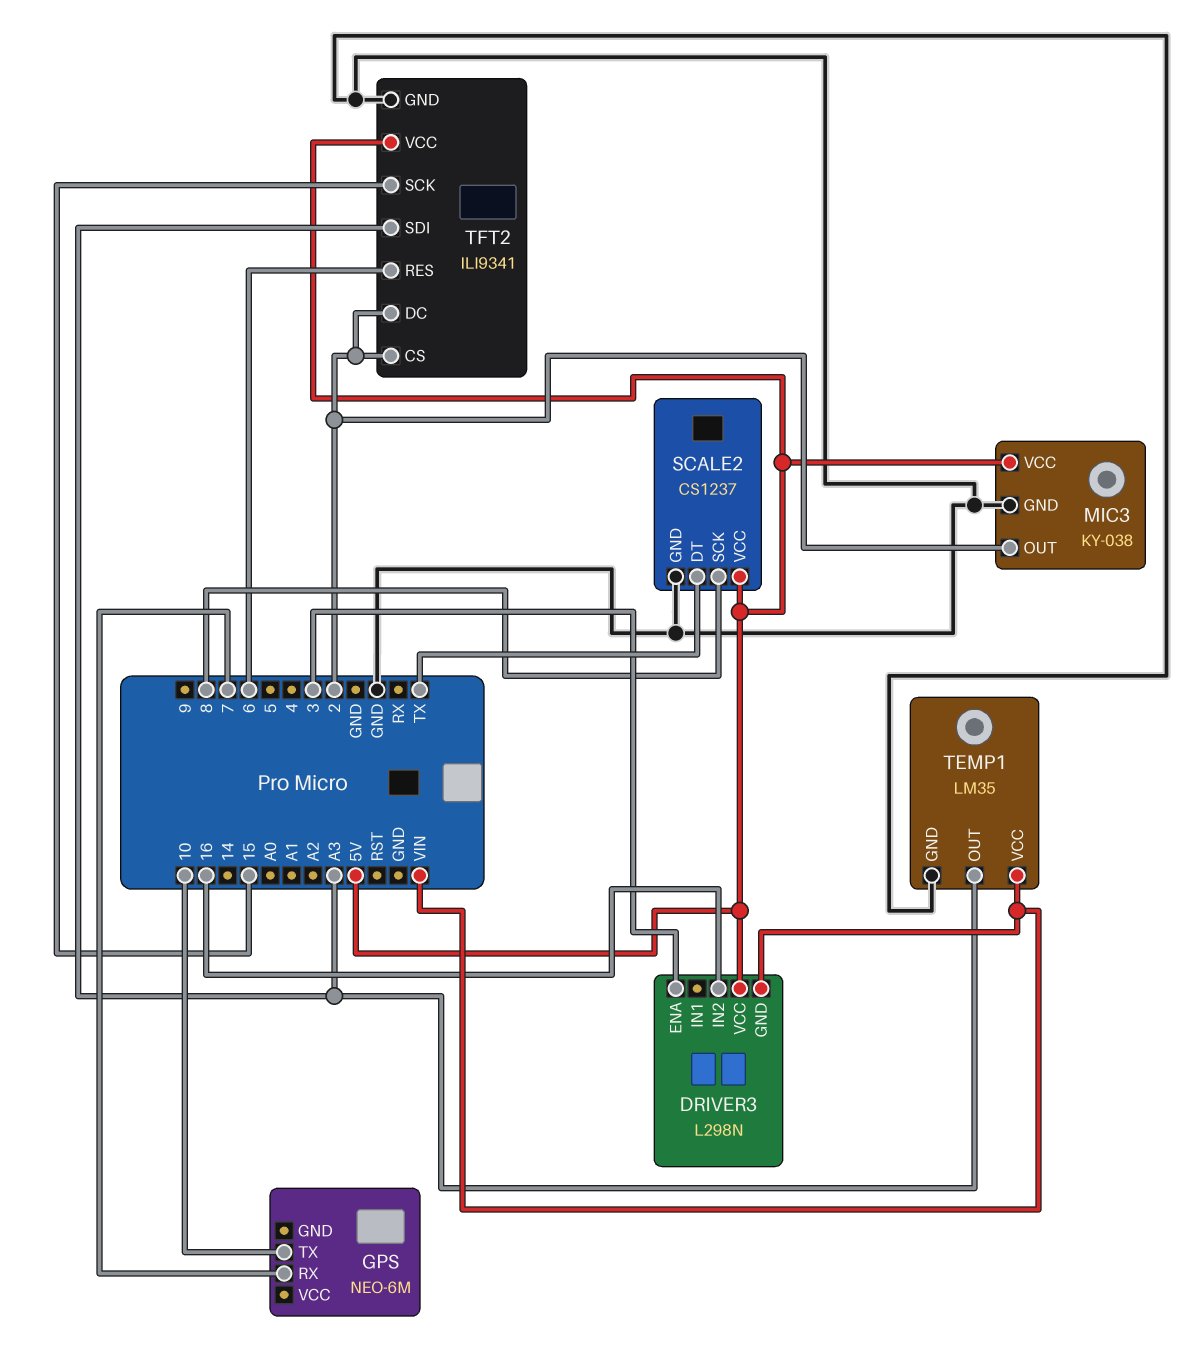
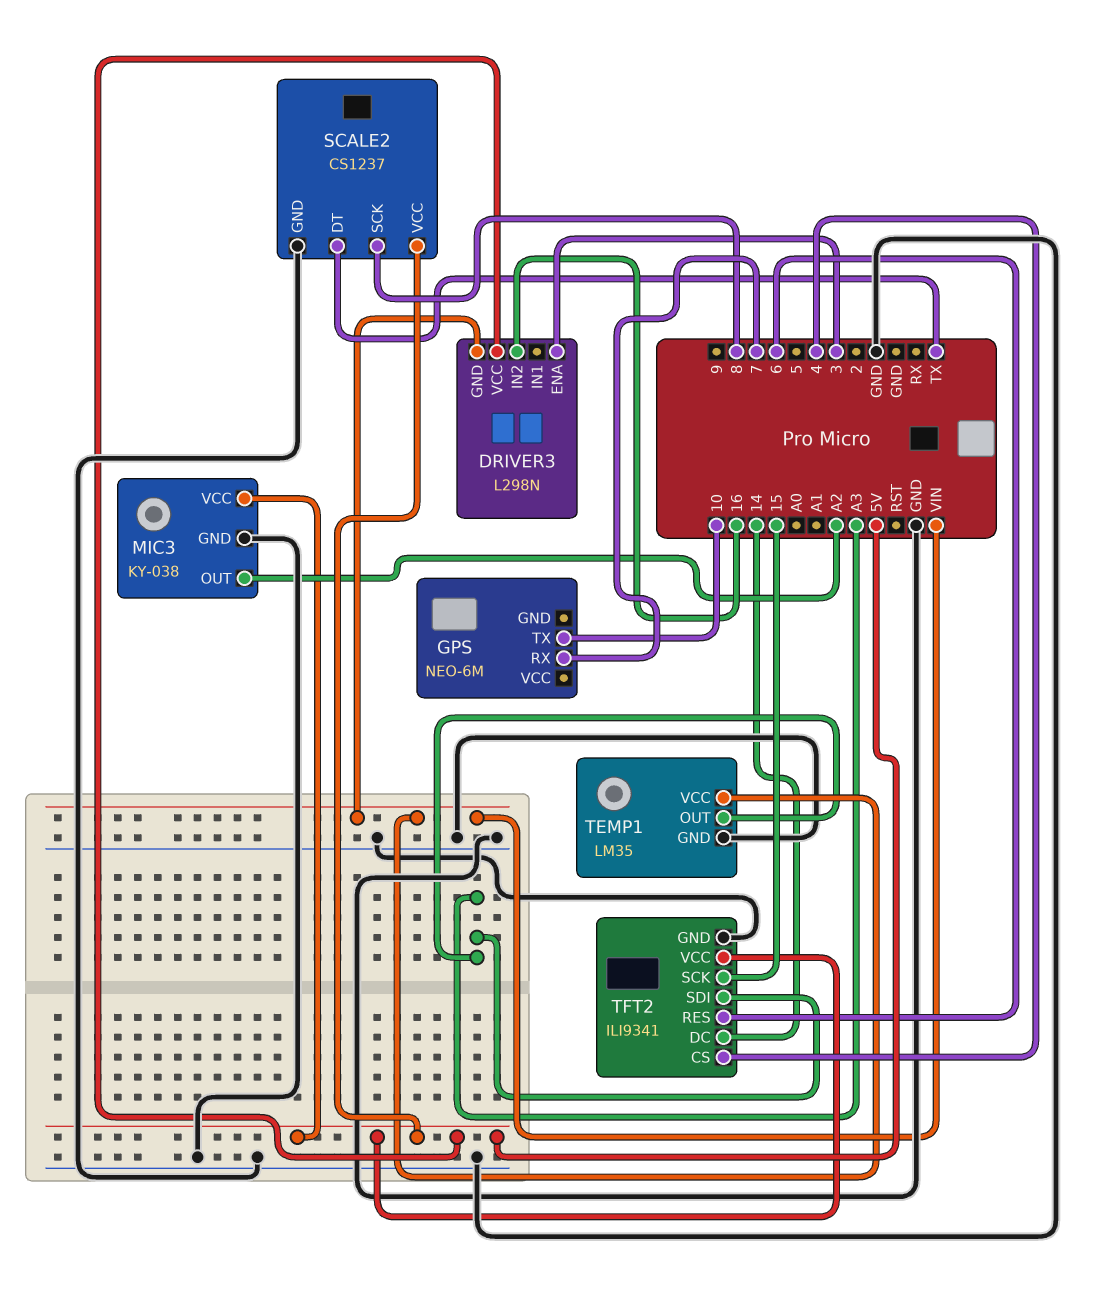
MIC3 pin OUT: 2 -> A2
TFT2 pin CS: 2 -> 4
TFT2 pin DC: 2 -> 14

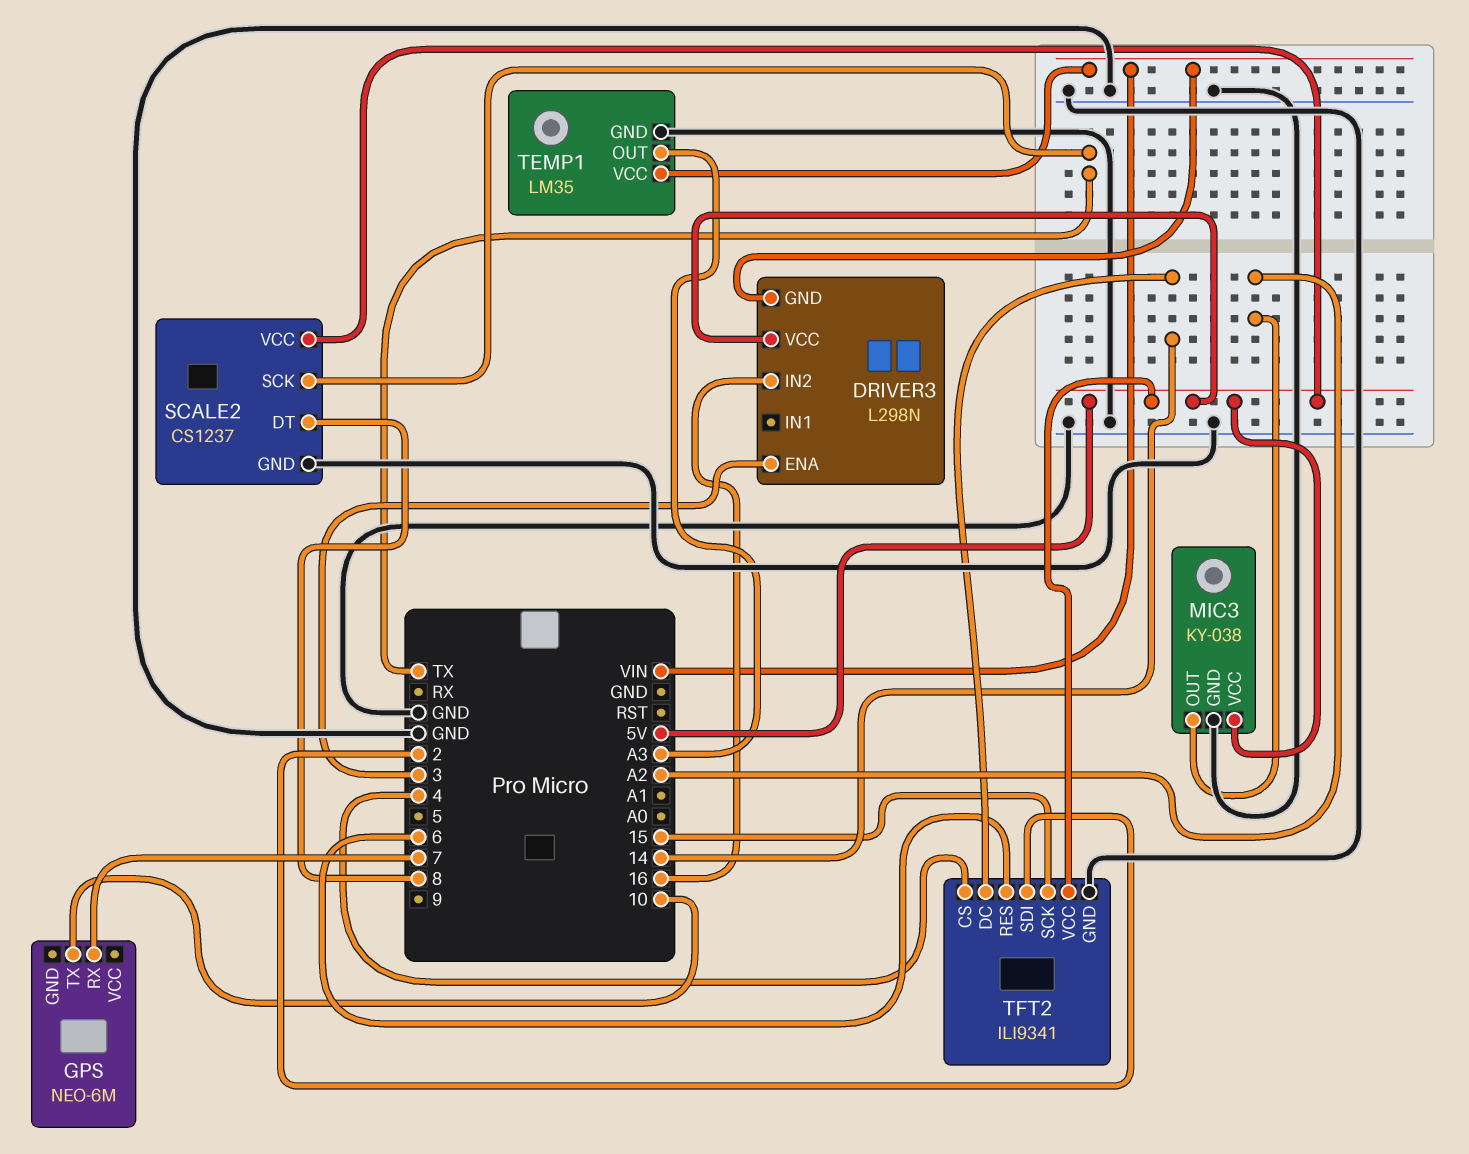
SCALE2 pin DT: TX -> 8
SCALE2 pin SCK: 8 -> TX
TFT2 pin SDI: A3 -> 2

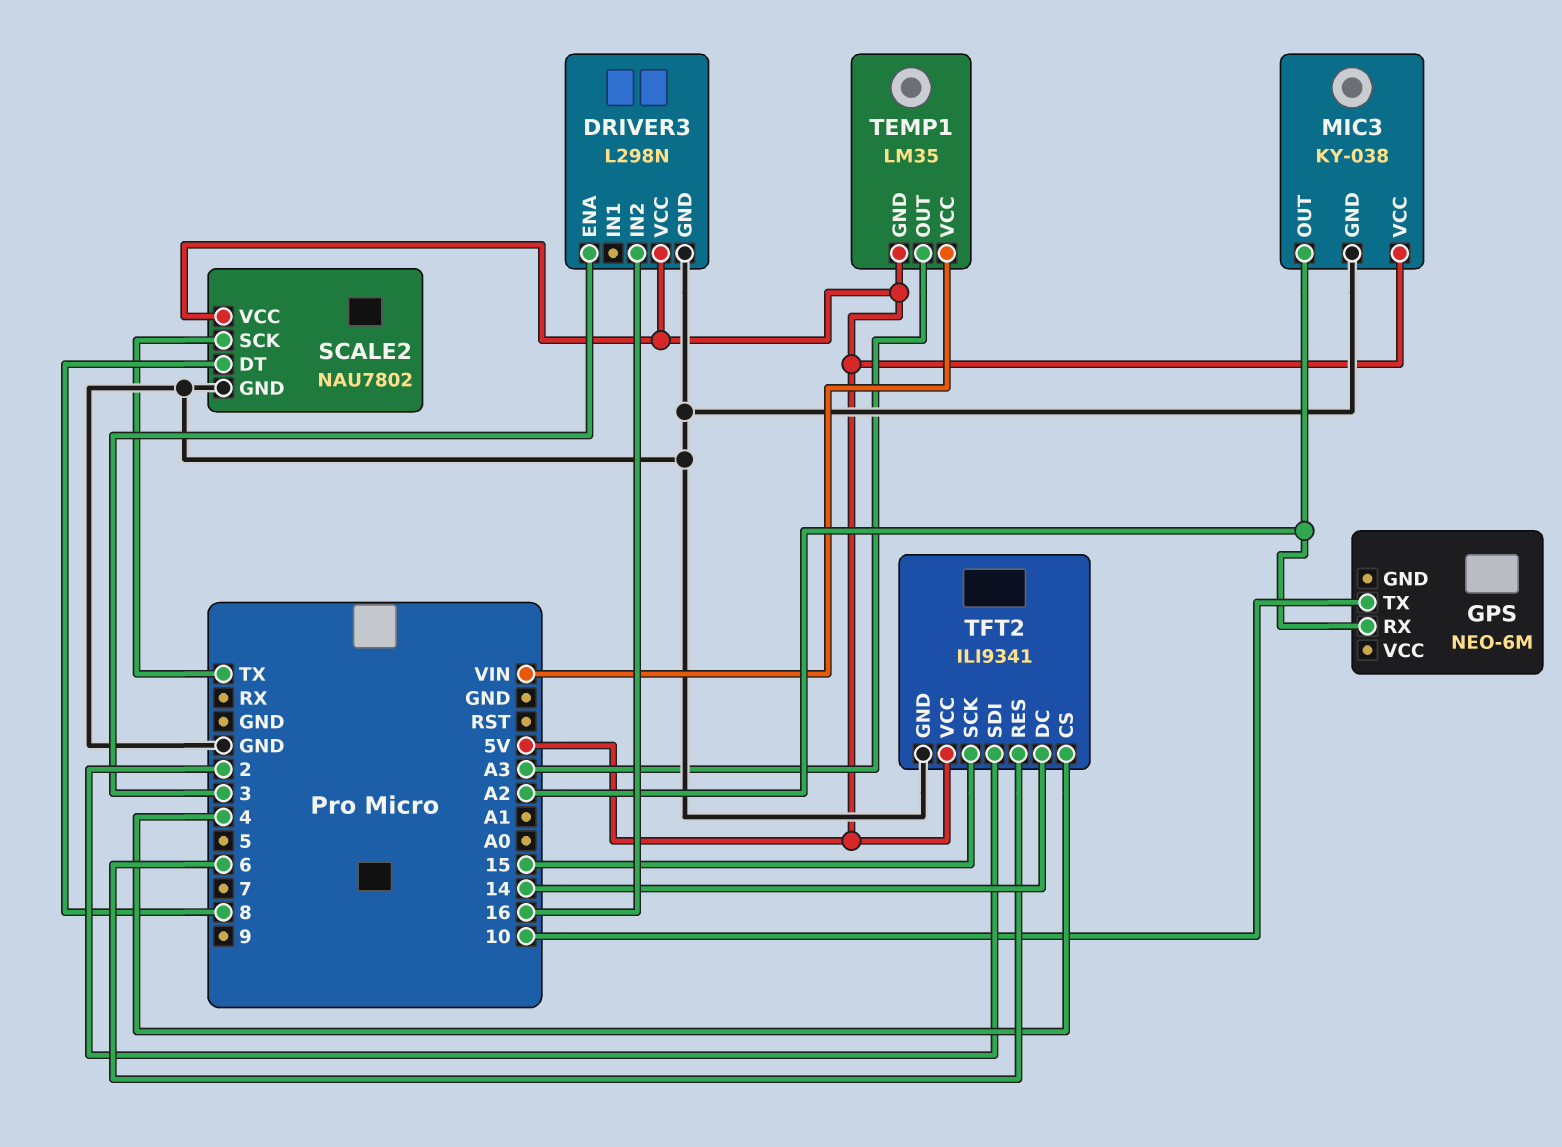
DRIVER3 pin GND: VIN -> GND
GPS pin RX: 7 -> A2
SCALE2: CS1237 -> NAU7802
TEMP1 pin GND: GND -> 5V

